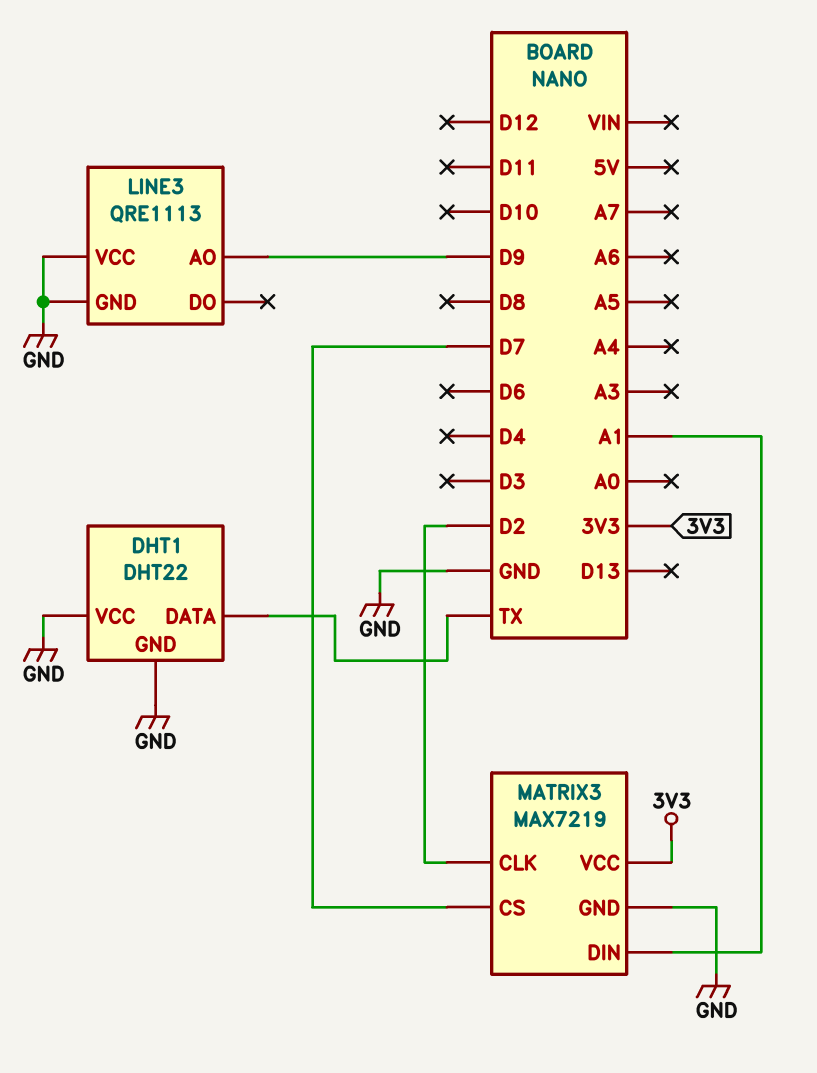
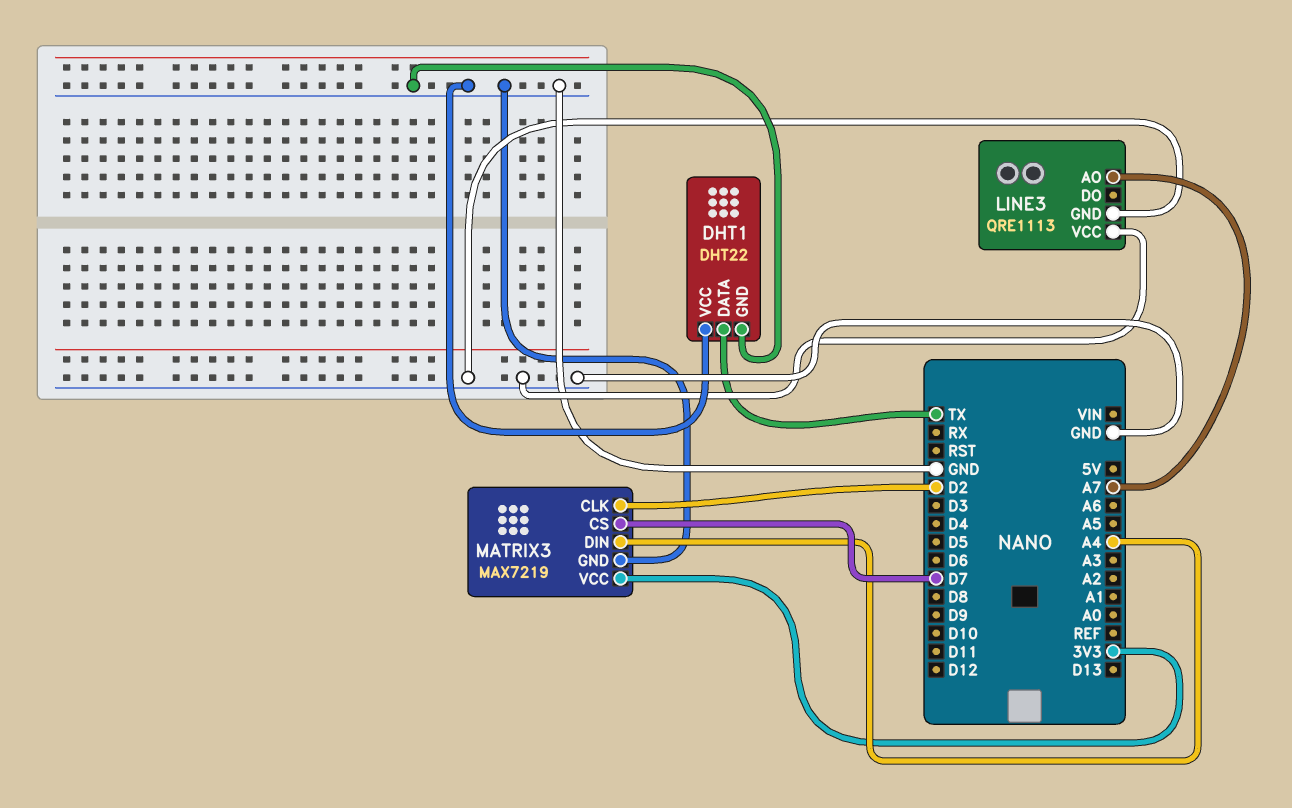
LINE3 pin AO: D9 -> A7
MATRIX3 pin DIN: A1 -> A4

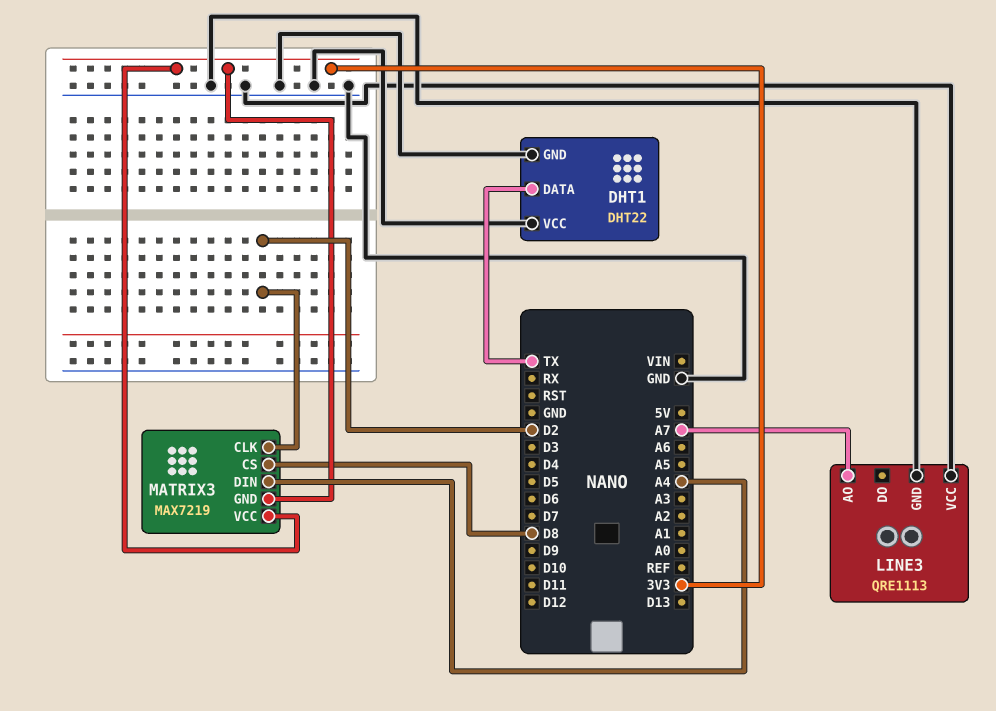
MATRIX3 pin CS: D7 -> D8
MATRIX3 pin GND: GND -> 3V3

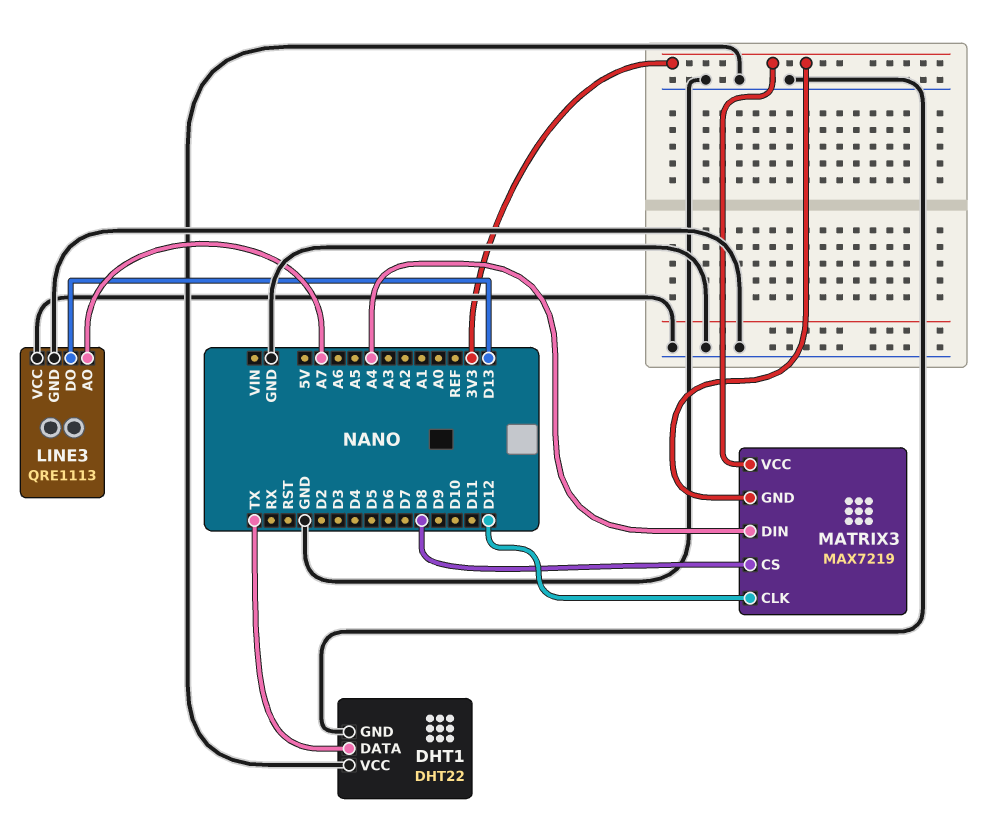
LINE3 pin DO: none -> D13
MATRIX3 pin CLK: D2 -> D12

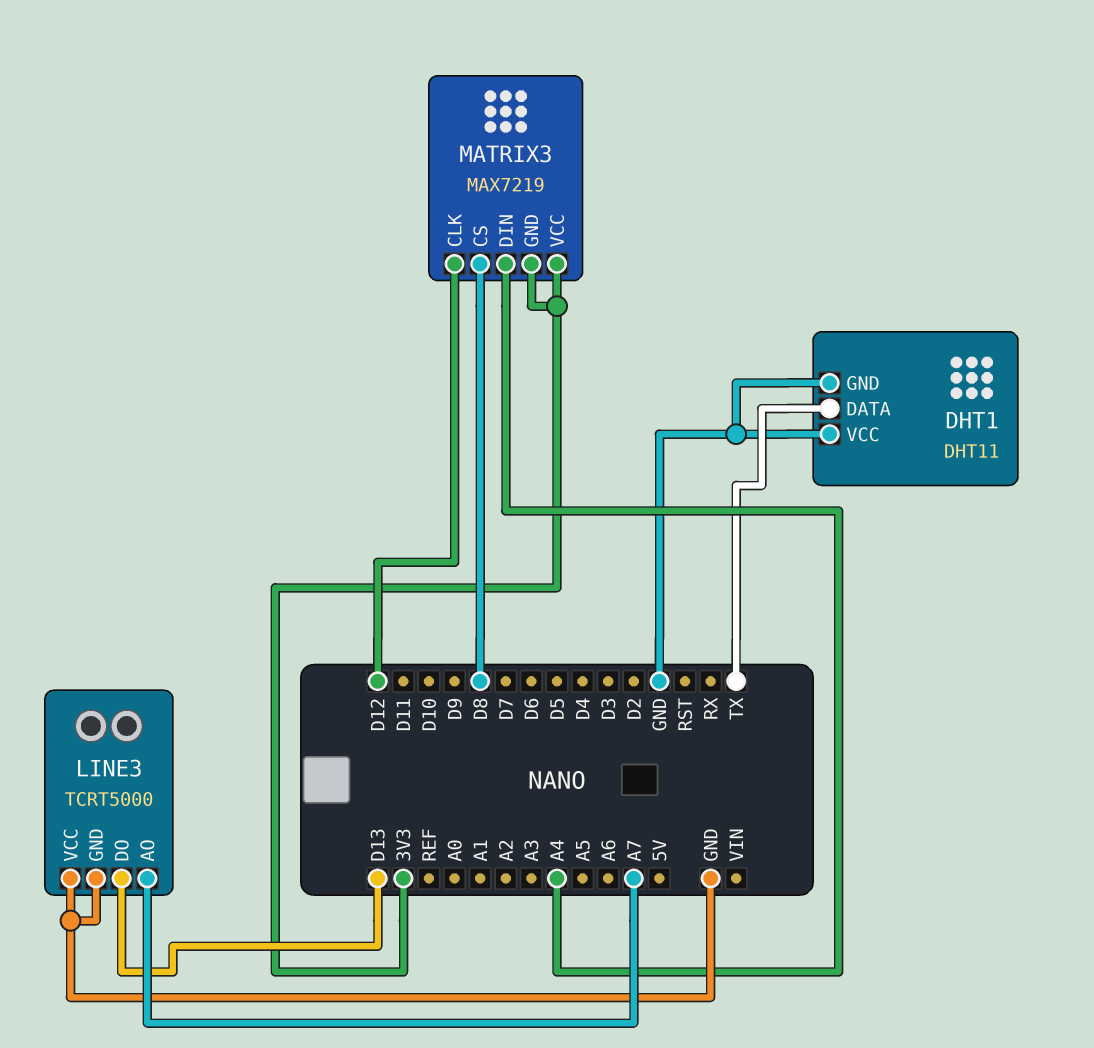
DHT1: DHT22 -> DHT11
LINE3: QRE1113 -> TCRT5000

